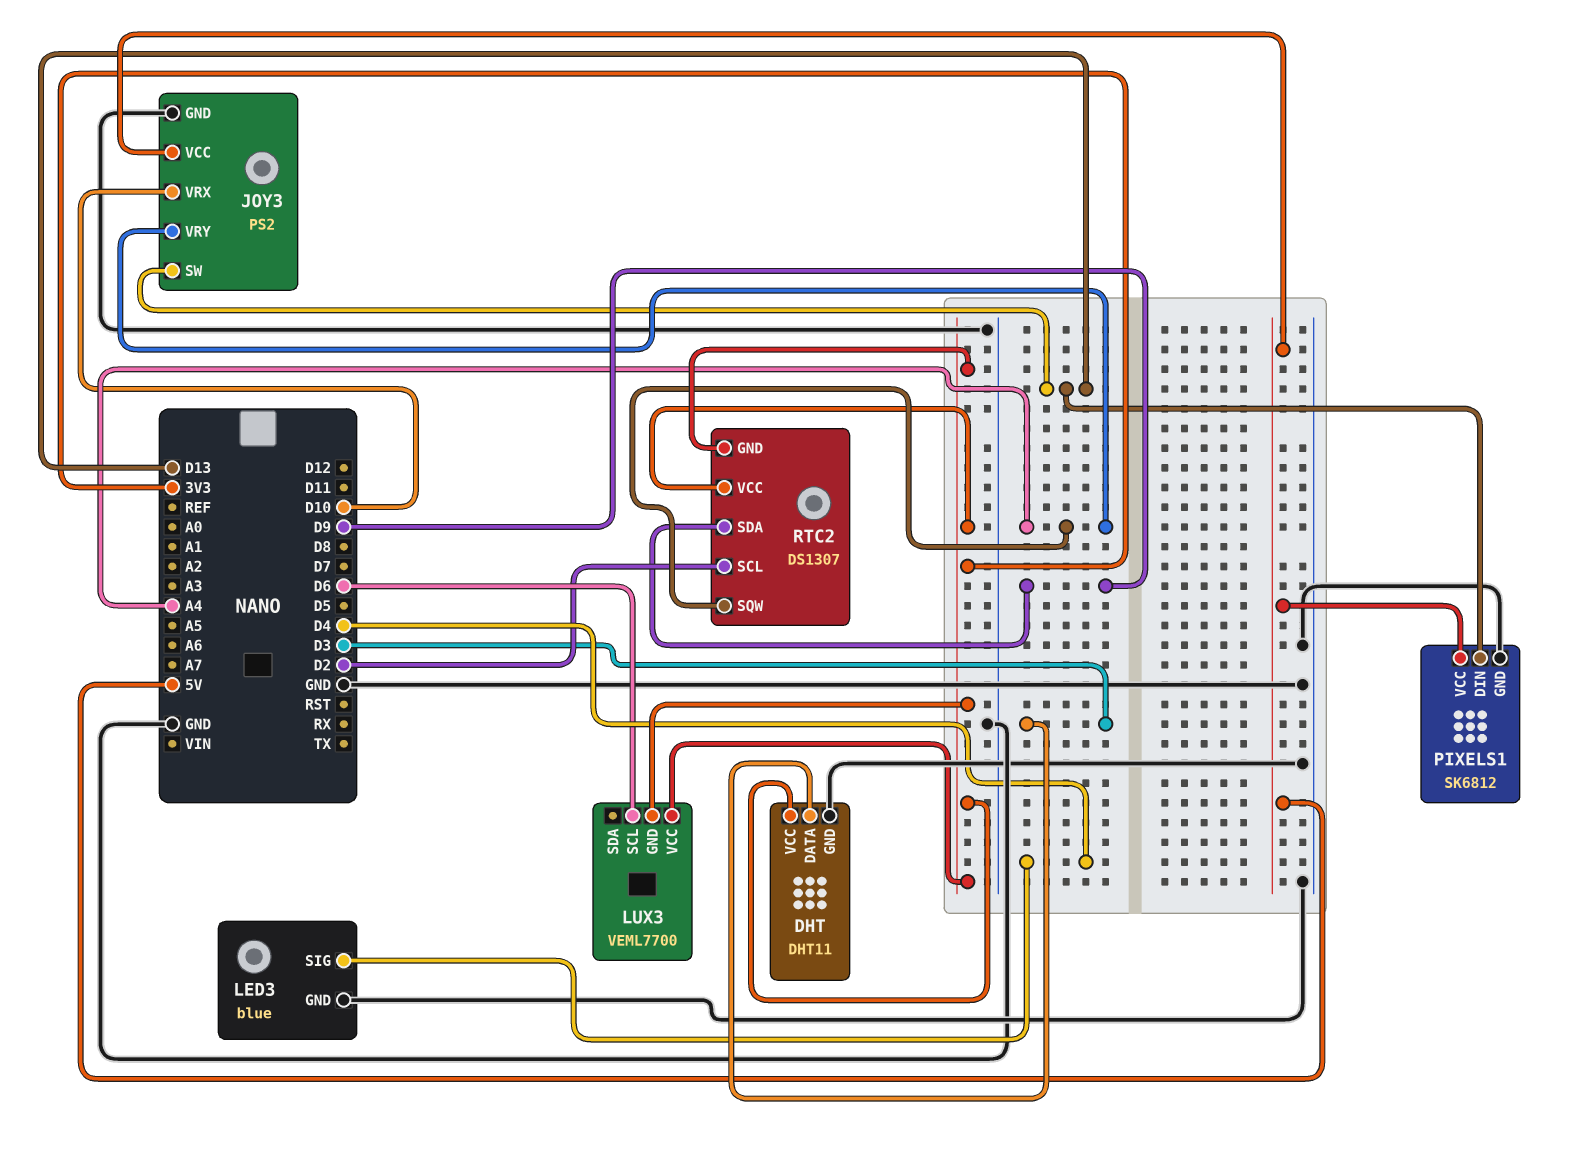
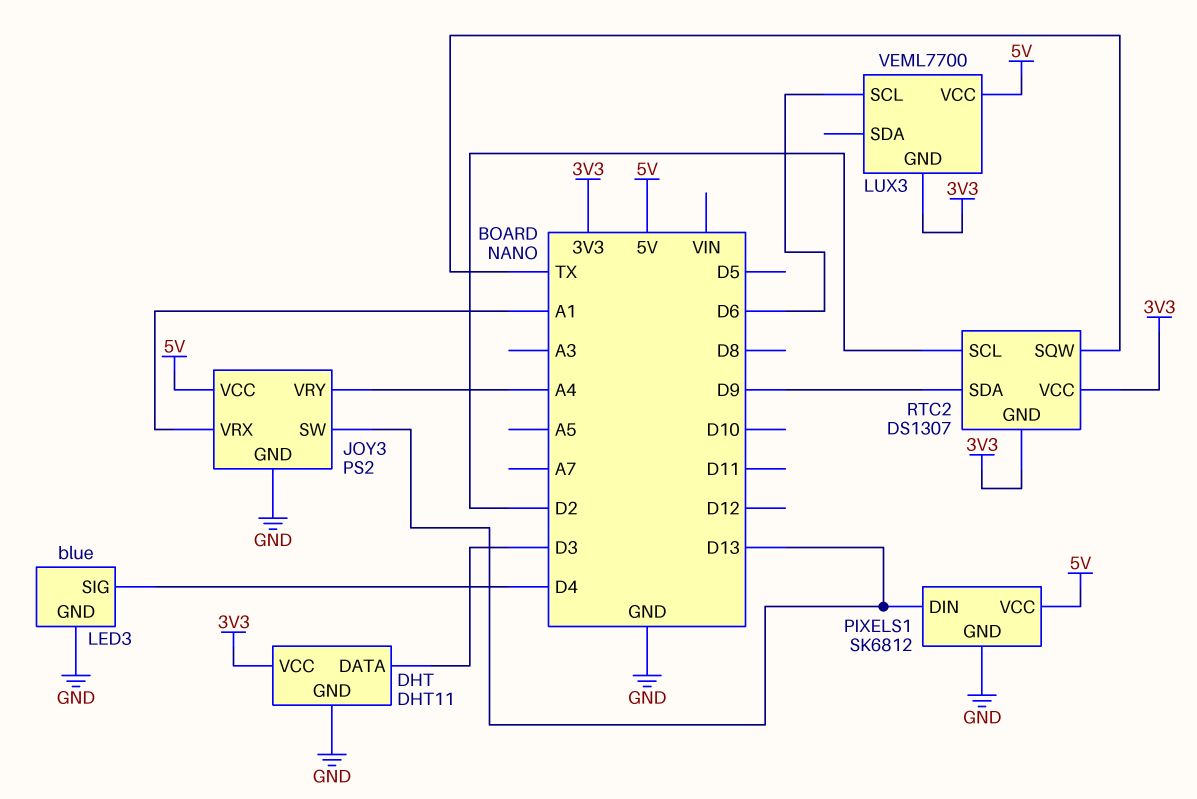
JOY3 pin VRX: D10 -> A1
LUX3 pin VCC: 3V3 -> 5V
RTC2 pin SQW: A4 -> TX

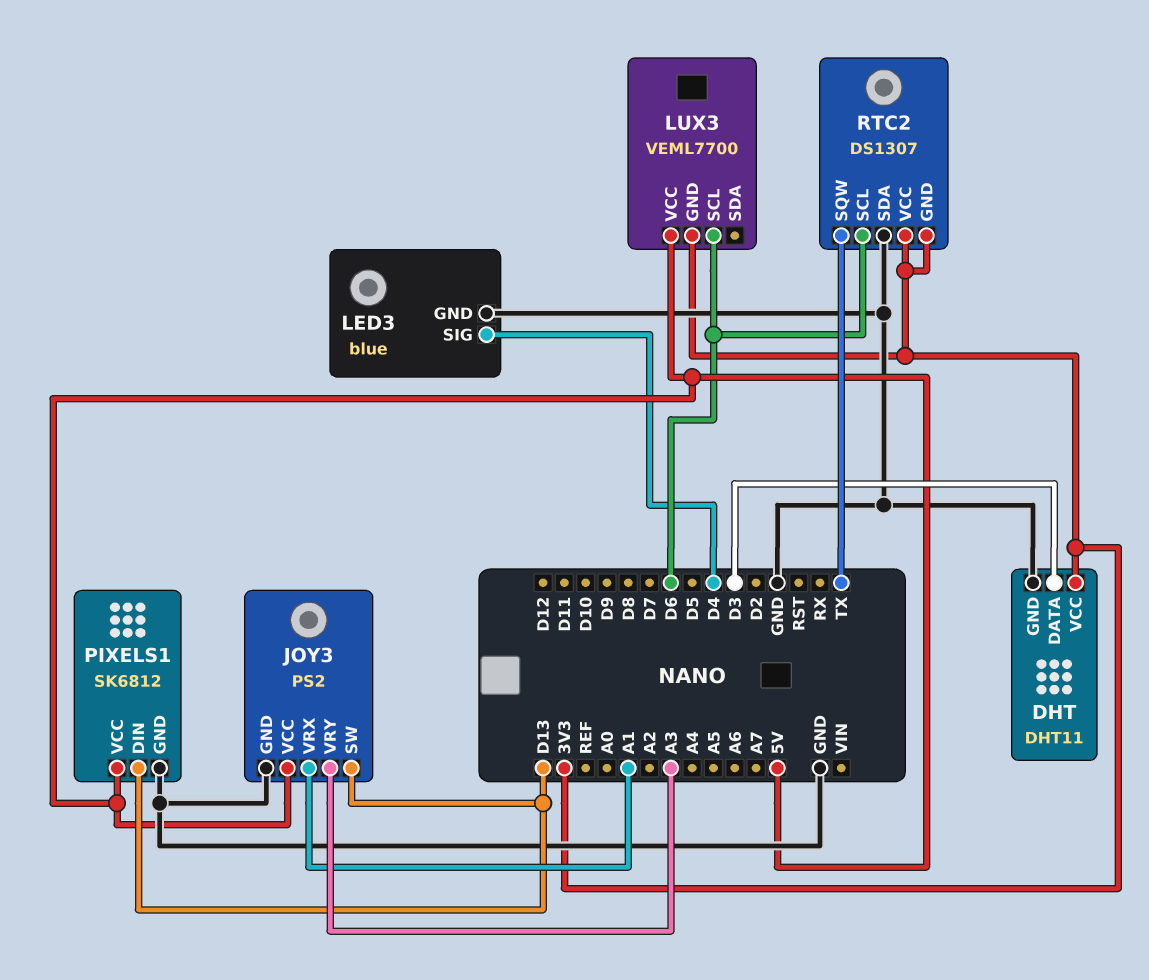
JOY3 pin VRY: A4 -> A3
RTC2 pin SCL: D2 -> D6
RTC2 pin SDA: D9 -> GND

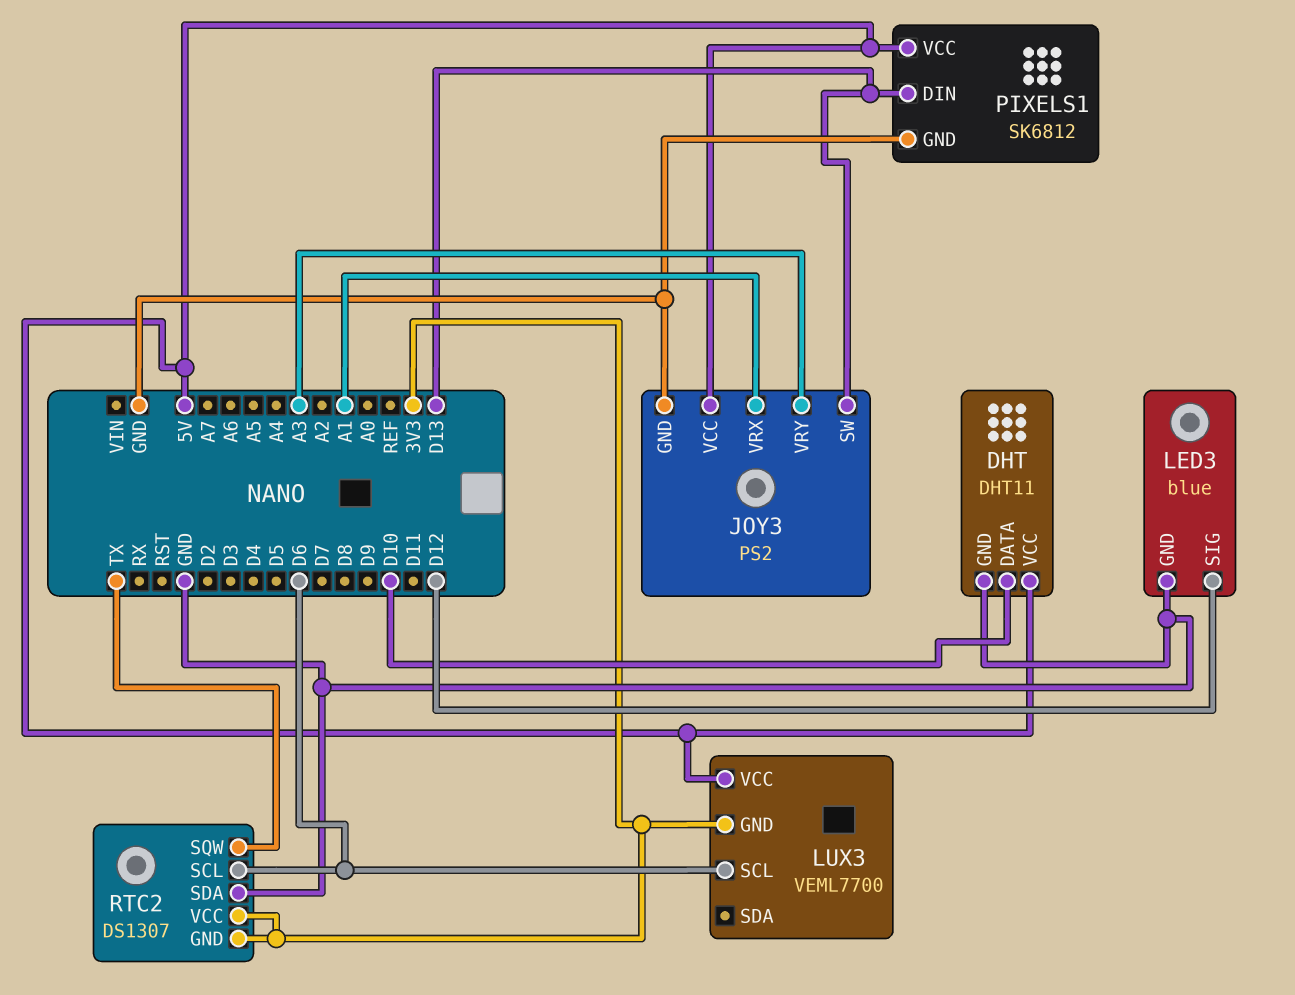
DHT pin DATA: D3 -> D10
DHT pin VCC: 3V3 -> 5V
LED3 pin SIG: D4 -> D12

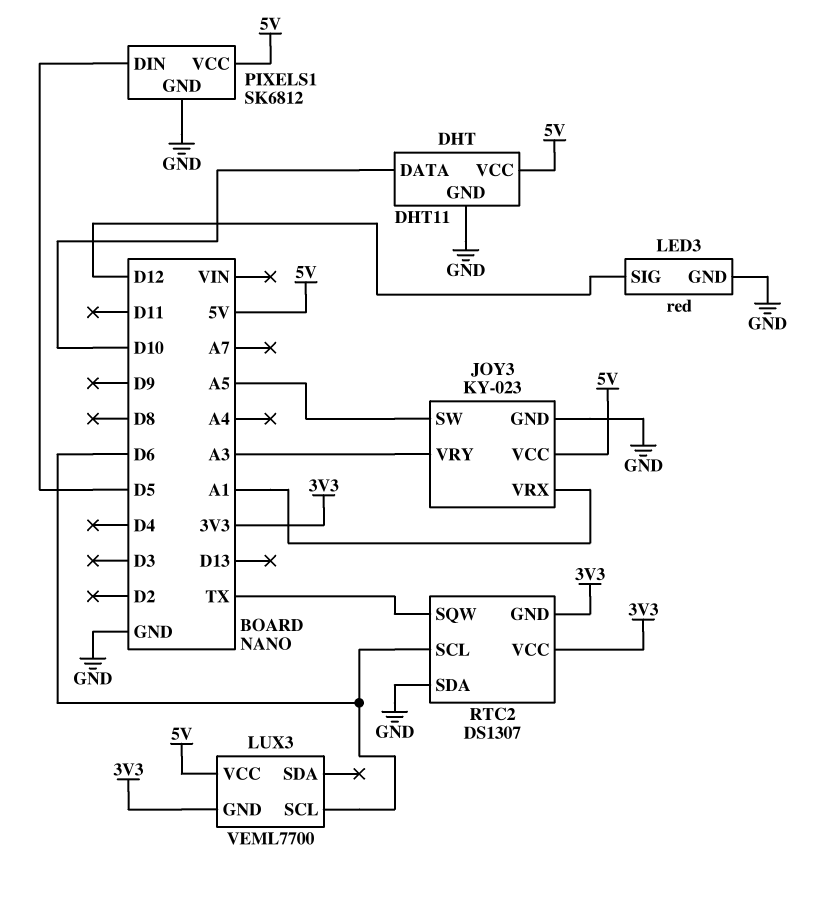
JOY3: PS2 -> KY-023
JOY3 pin SW: D13 -> A5
LED3: blue -> red
PIXELS1 pin DIN: D13 -> D5

